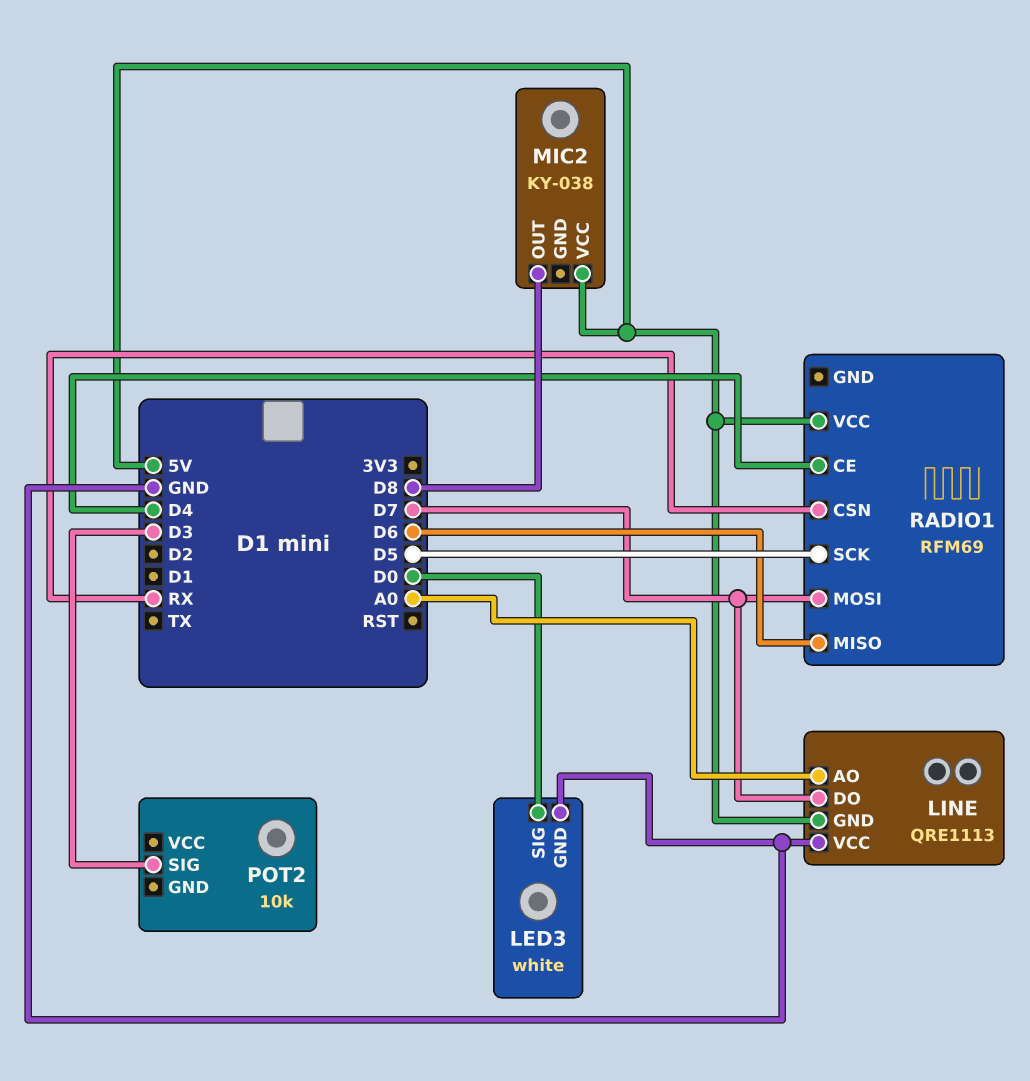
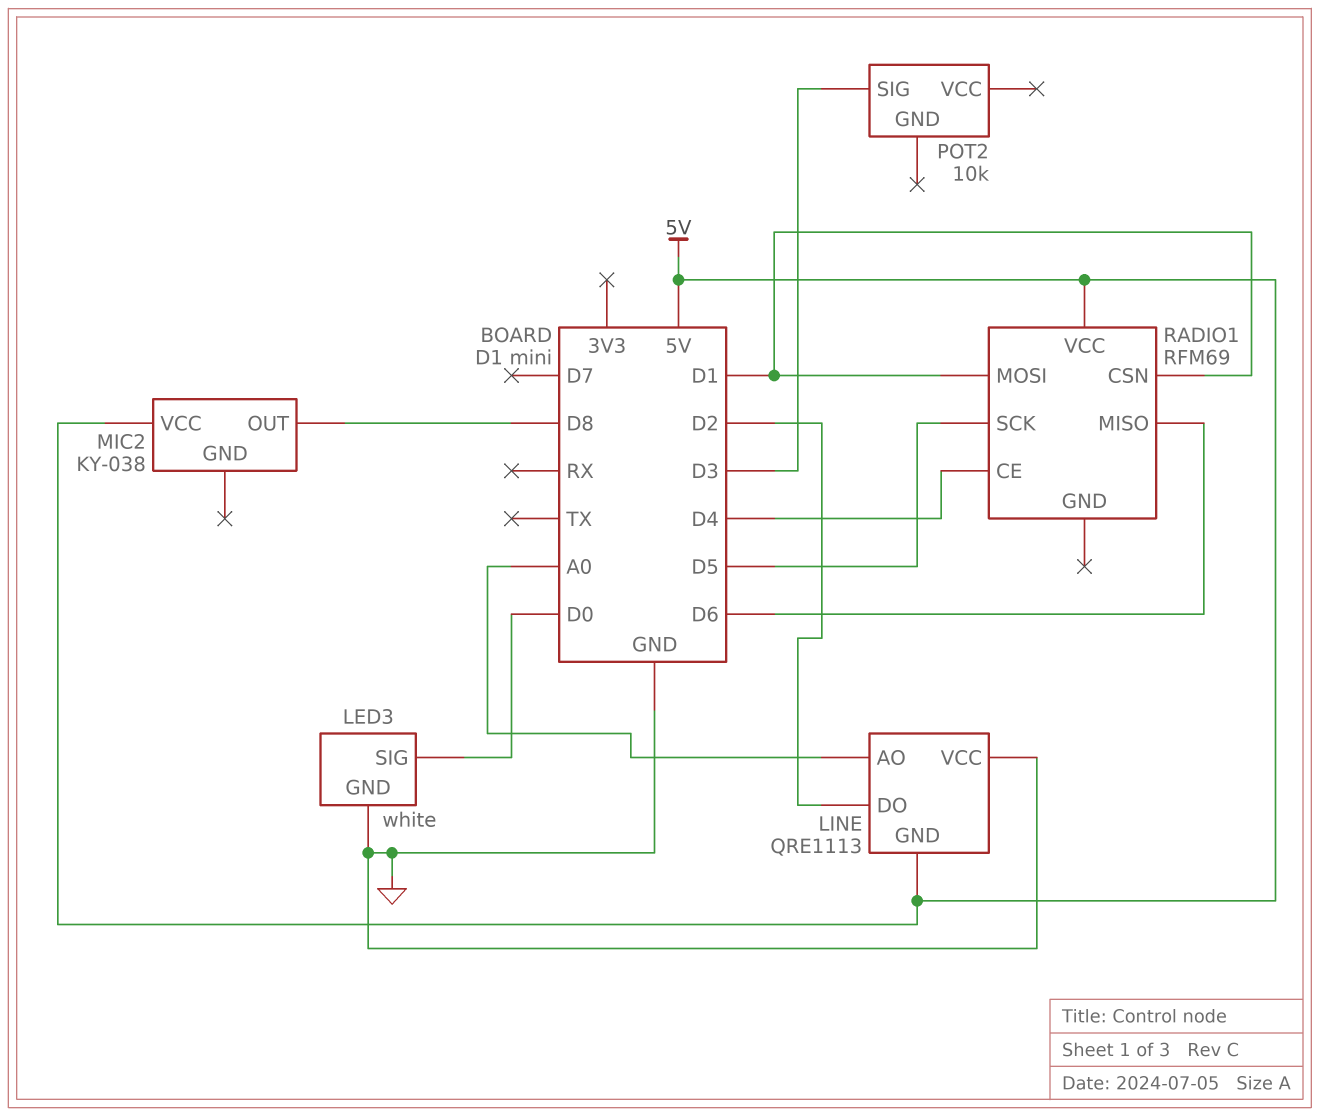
LINE pin DO: D7 -> D2
RADIO1 pin CSN: RX -> D1
RADIO1 pin MOSI: D7 -> D1

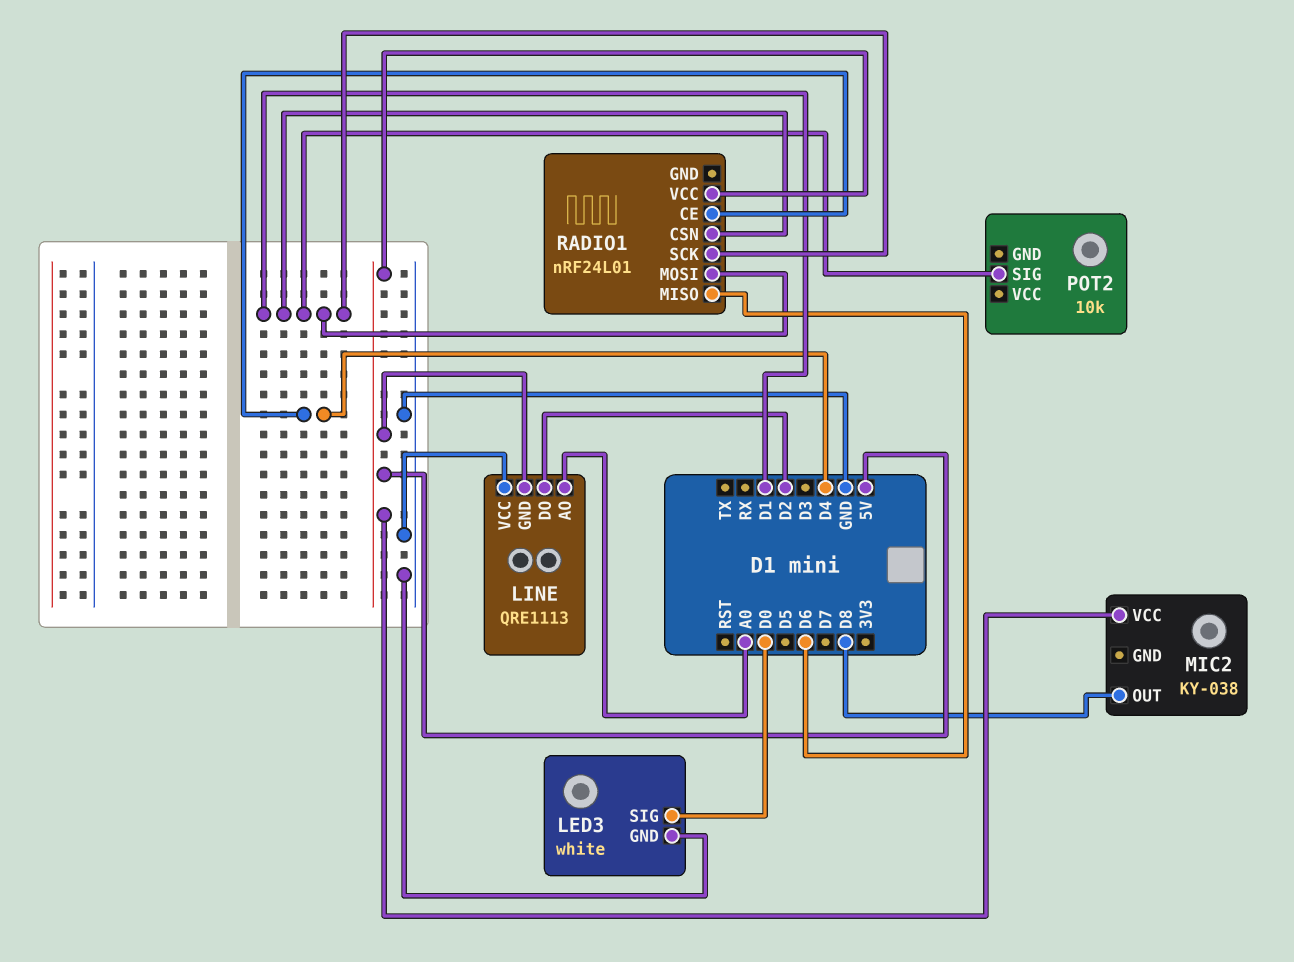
POT2 pin SIG: D3 -> D1
RADIO1: RFM69 -> nRF24L01
RADIO1 pin SCK: D5 -> D1

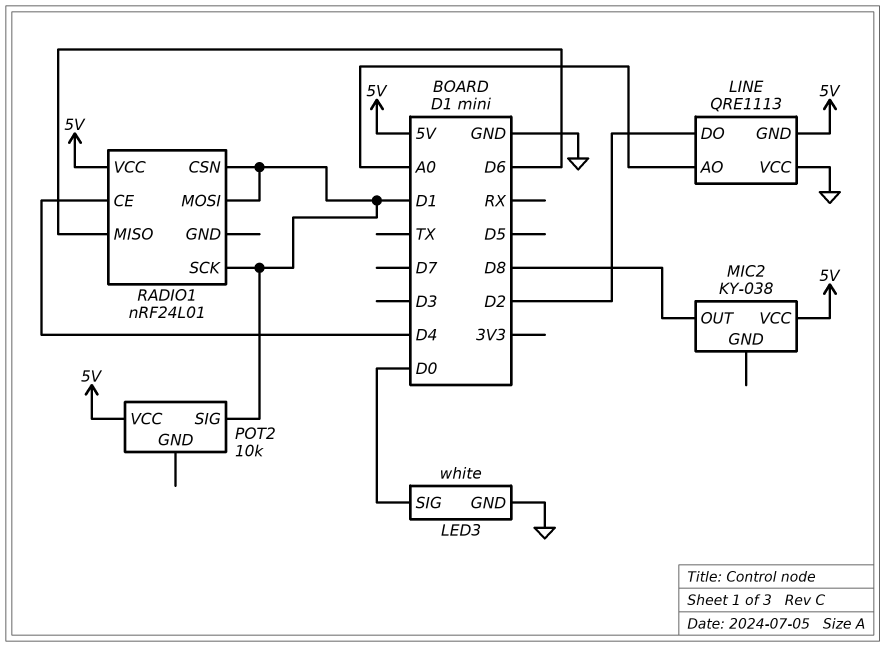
POT2 pin VCC: none -> 5V

